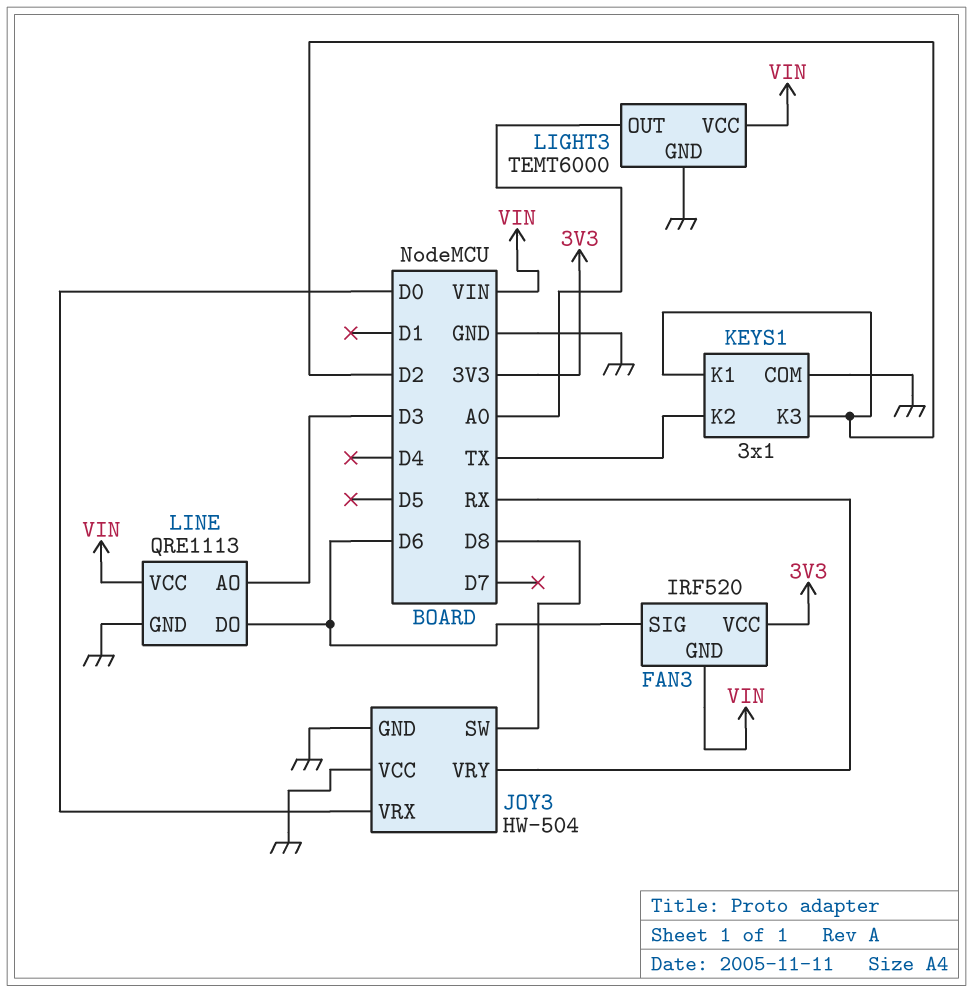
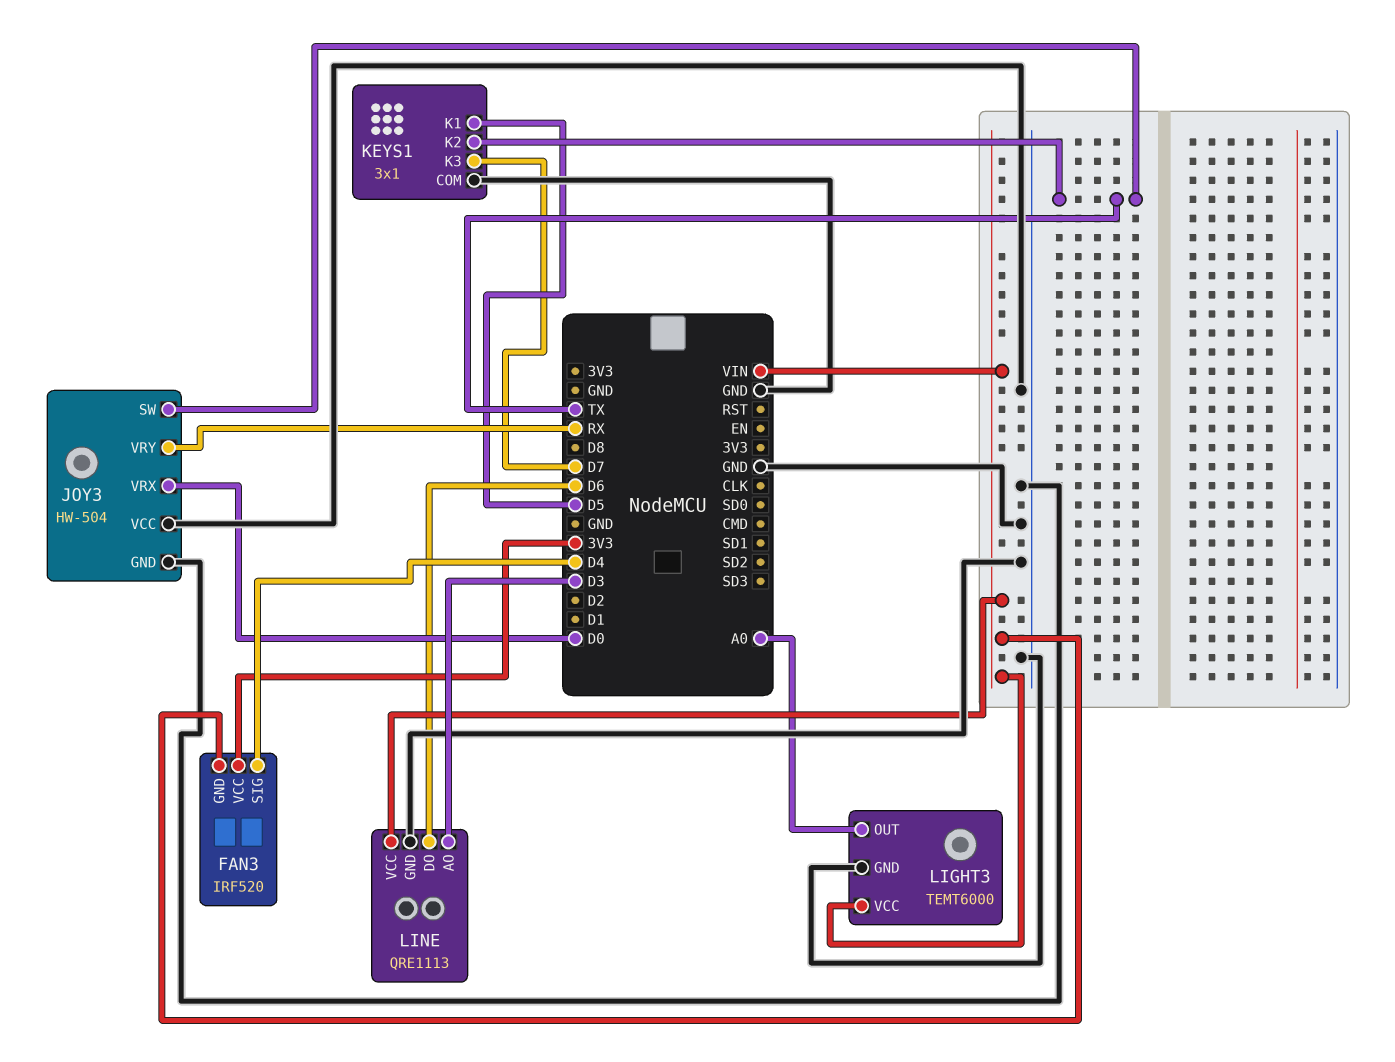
FAN3 pin SIG: D6 -> D4
JOY3 pin SW: D8 -> TX
KEYS1 pin K1: D2 -> D5
KEYS1 pin K3: D2 -> D7

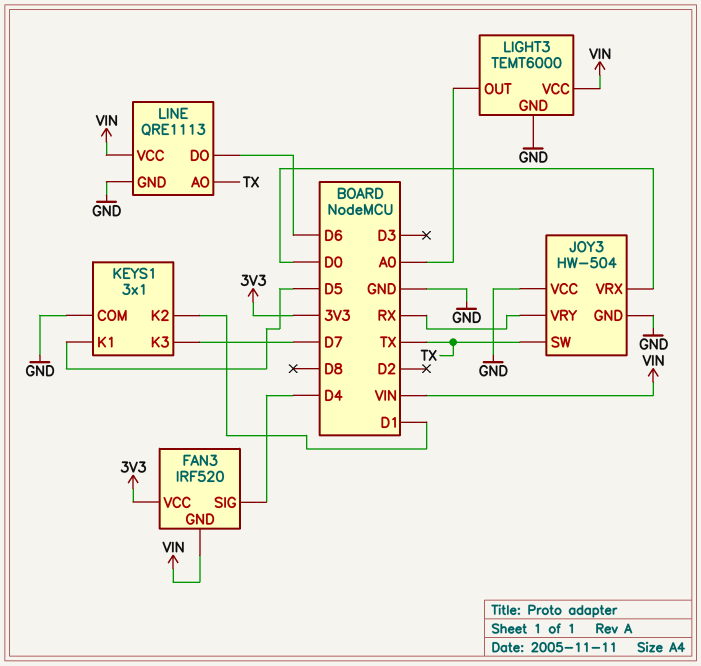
KEYS1 pin K2: TX -> D1
LINE pin AO: D3 -> TX

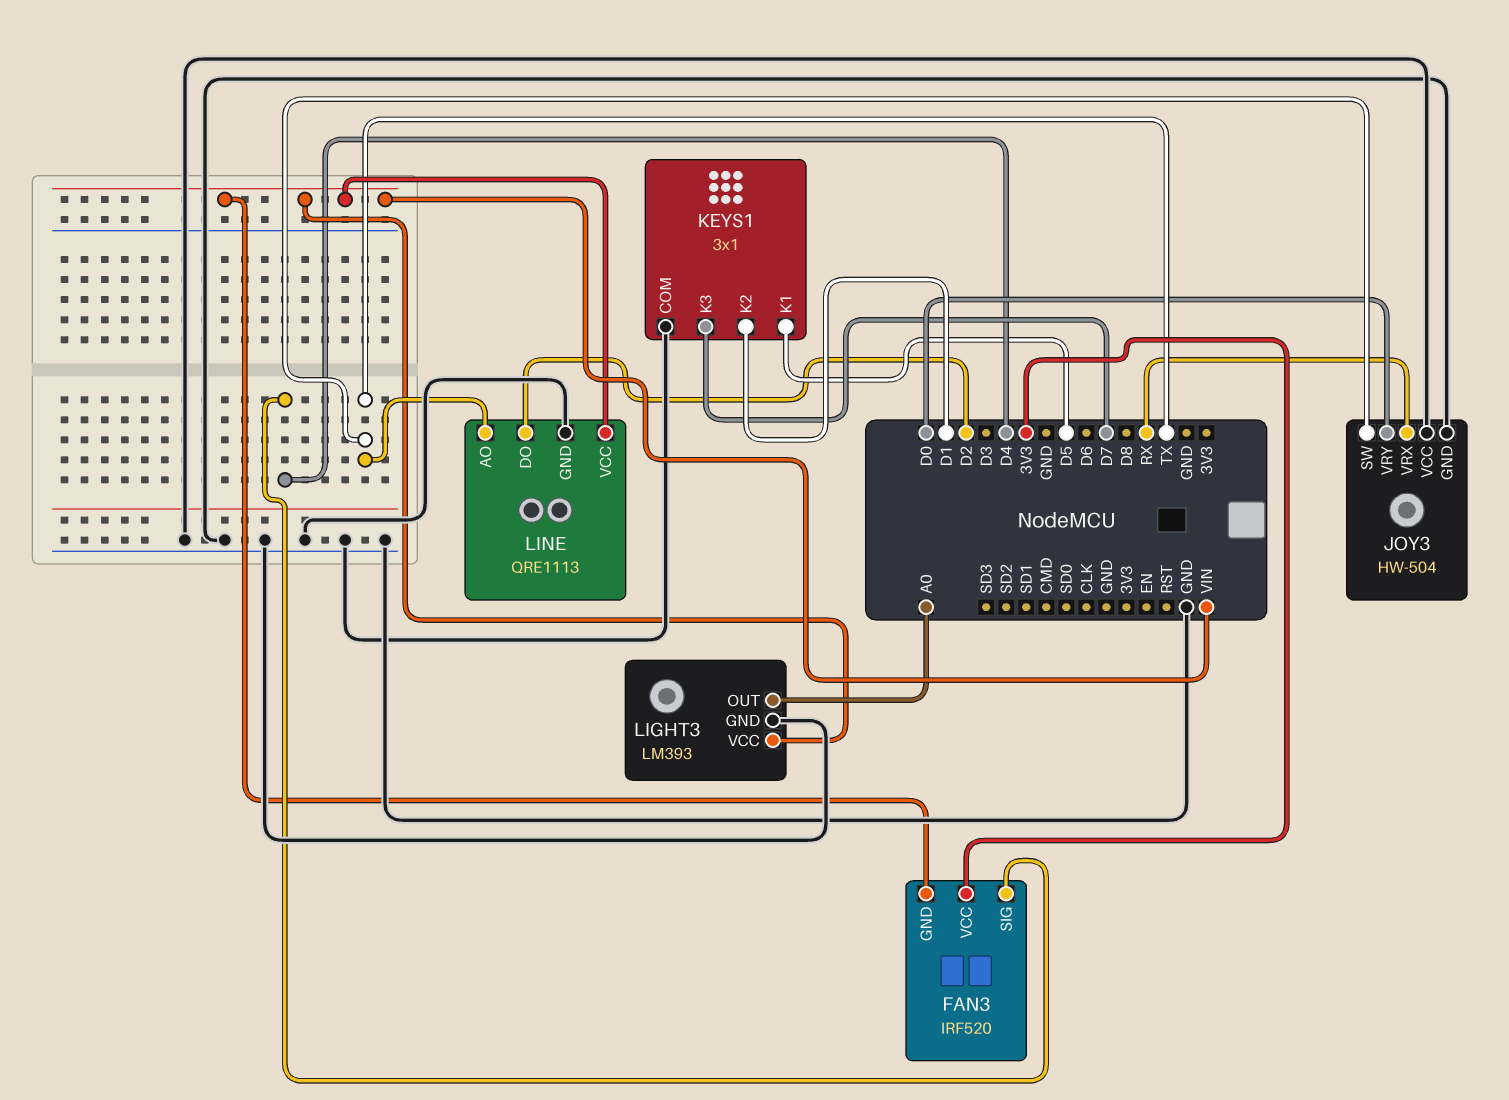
JOY3 pin VRX: D0 -> RX
JOY3 pin VRY: RX -> D0
LIGHT3: TEMT6000 -> LM393
LINE pin DO: D6 -> D2

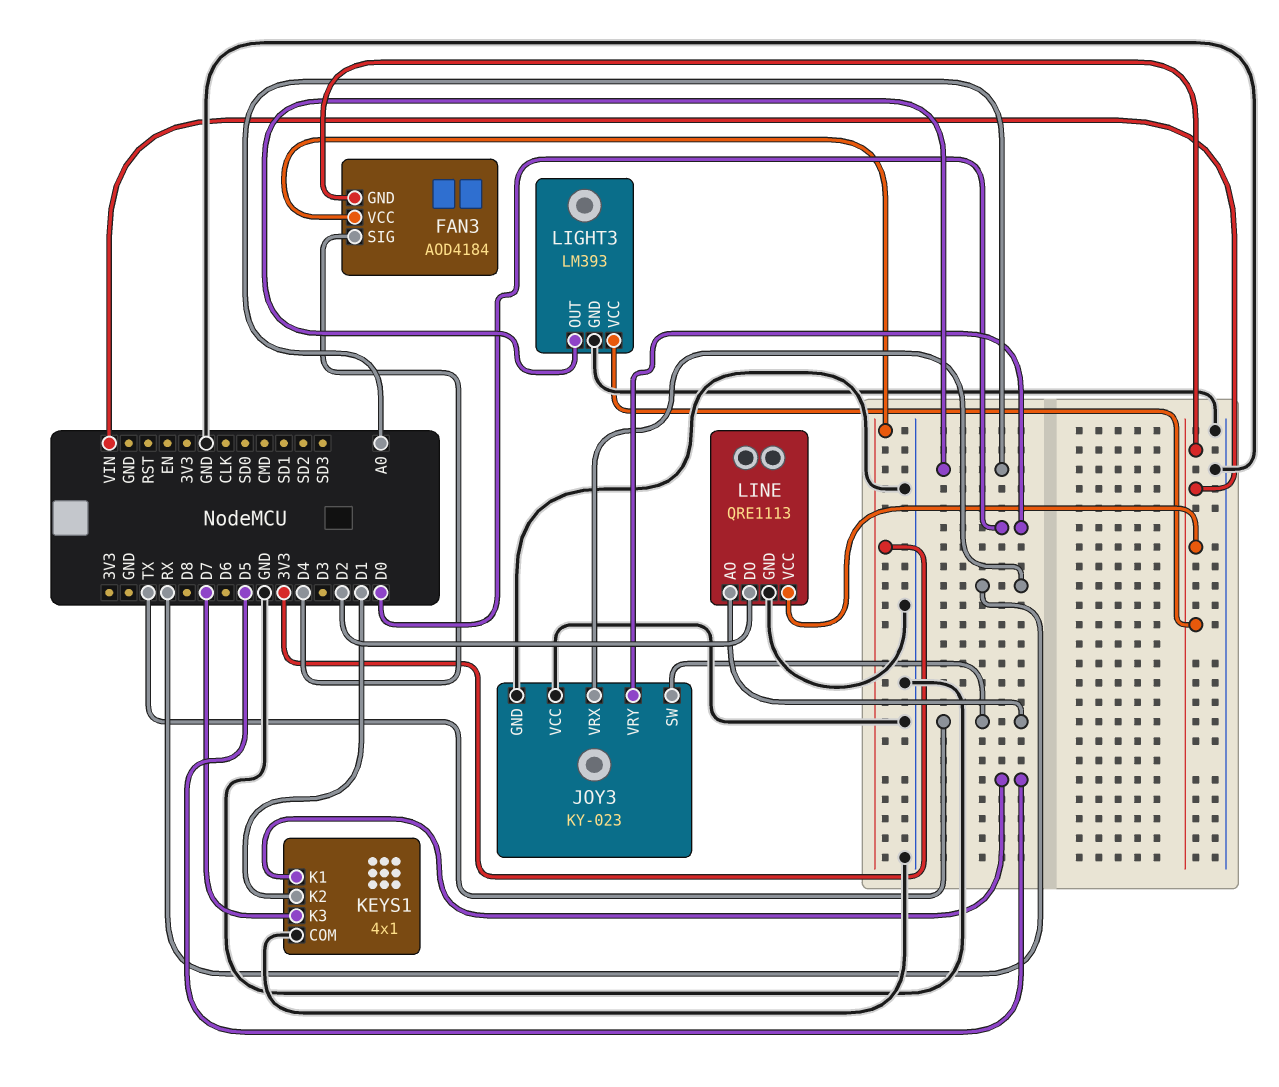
FAN3: IRF520 -> AOD4184
JOY3: HW-504 -> KY-023
KEYS1: 3x1 -> 4x1

